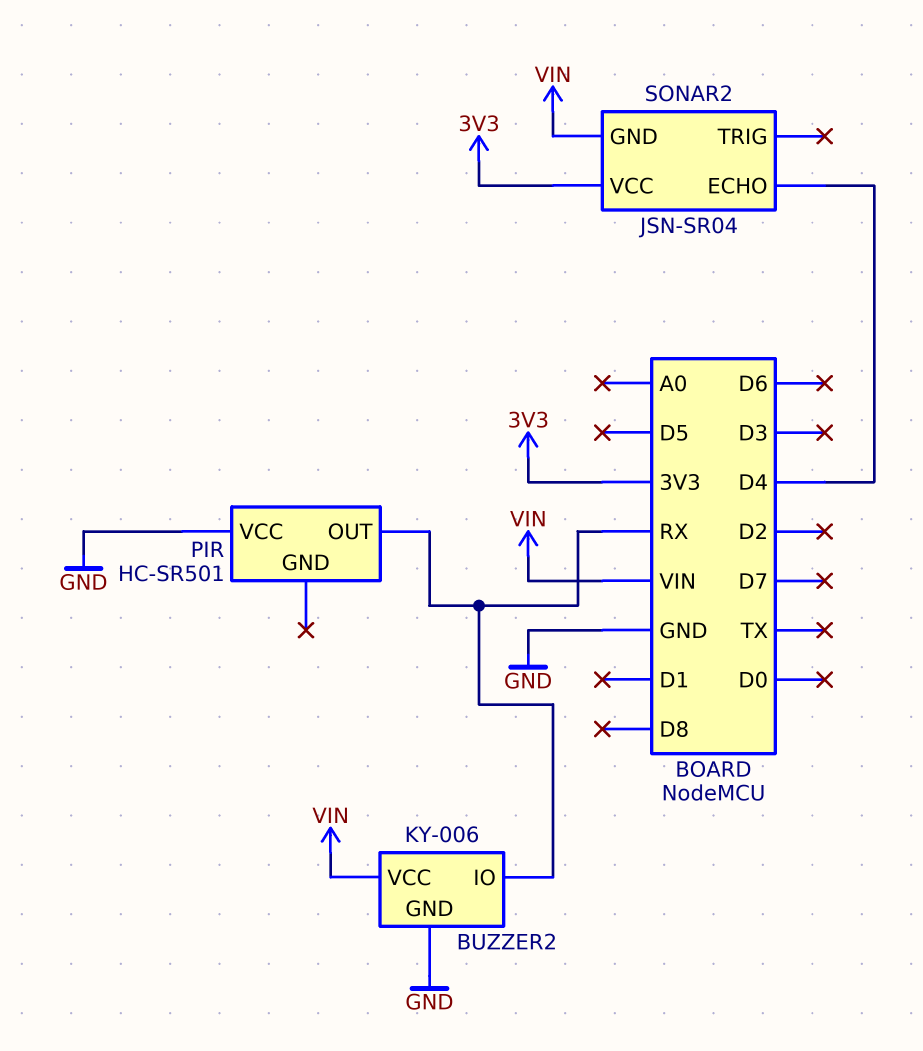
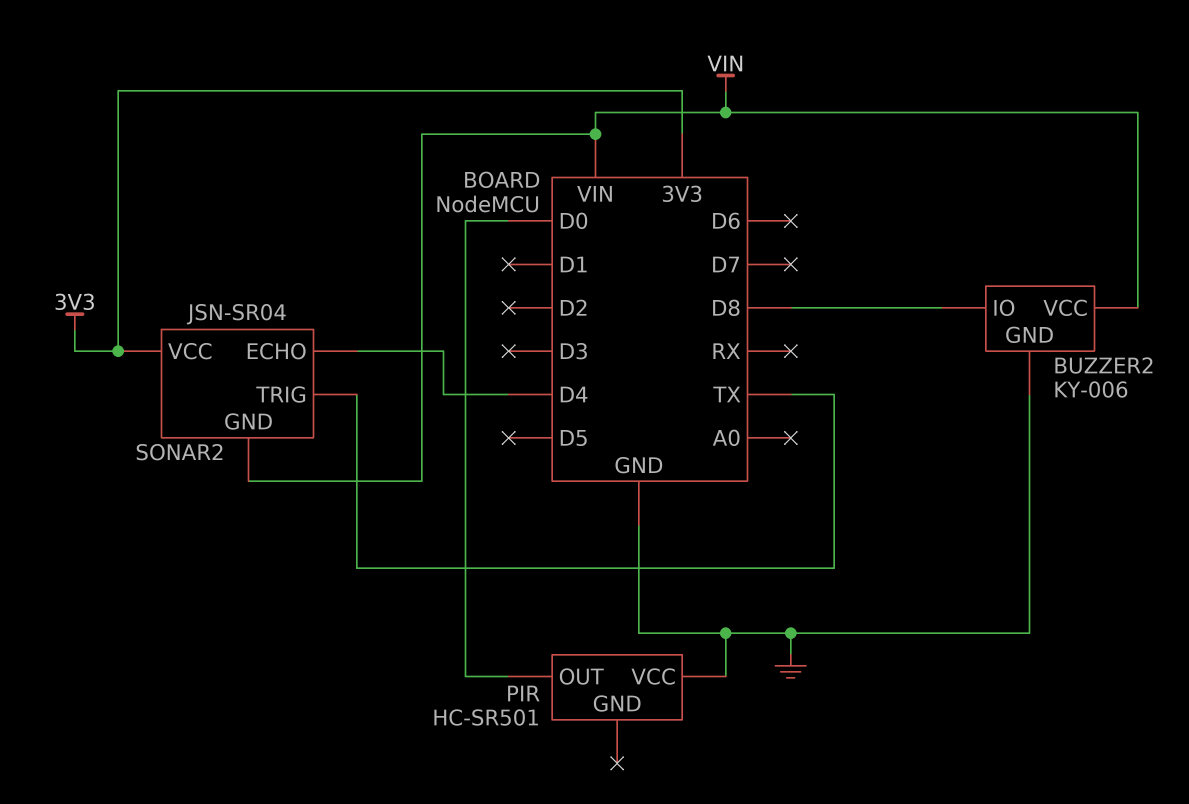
BUZZER2 pin IO: RX -> D8
PIR pin OUT: RX -> D0
SONAR2 pin TRIG: none -> TX

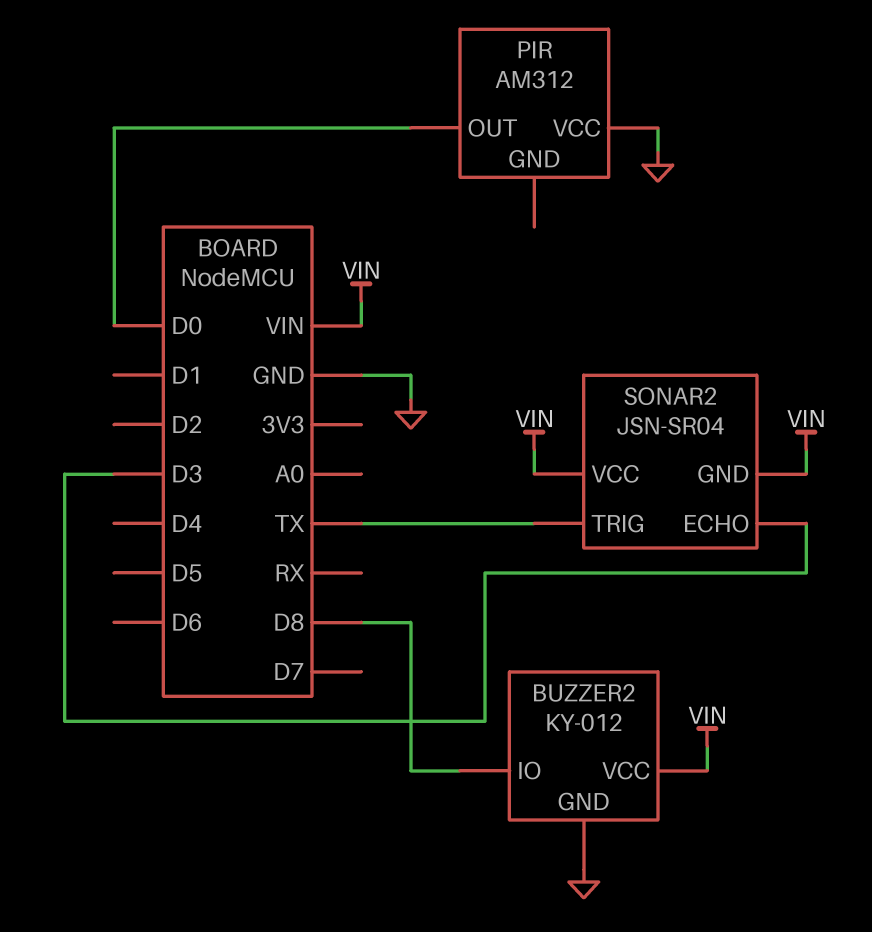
BUZZER2: KY-006 -> KY-012
PIR: HC-SR501 -> AM312
SONAR2 pin ECHO: D4 -> D3
SONAR2 pin VCC: 3V3 -> VIN

